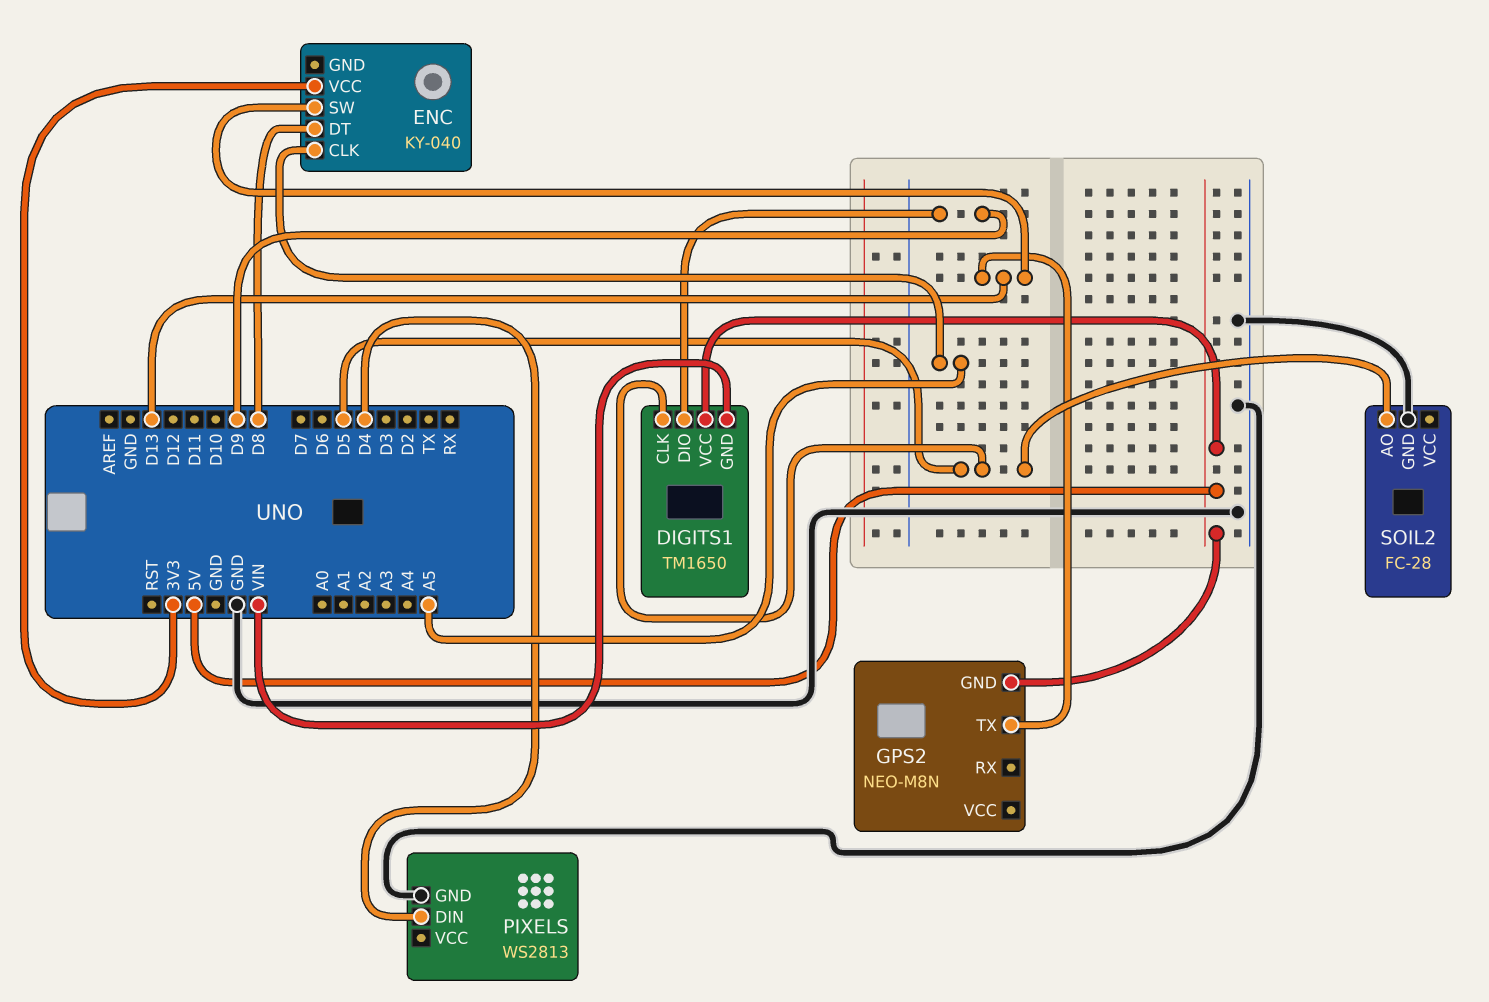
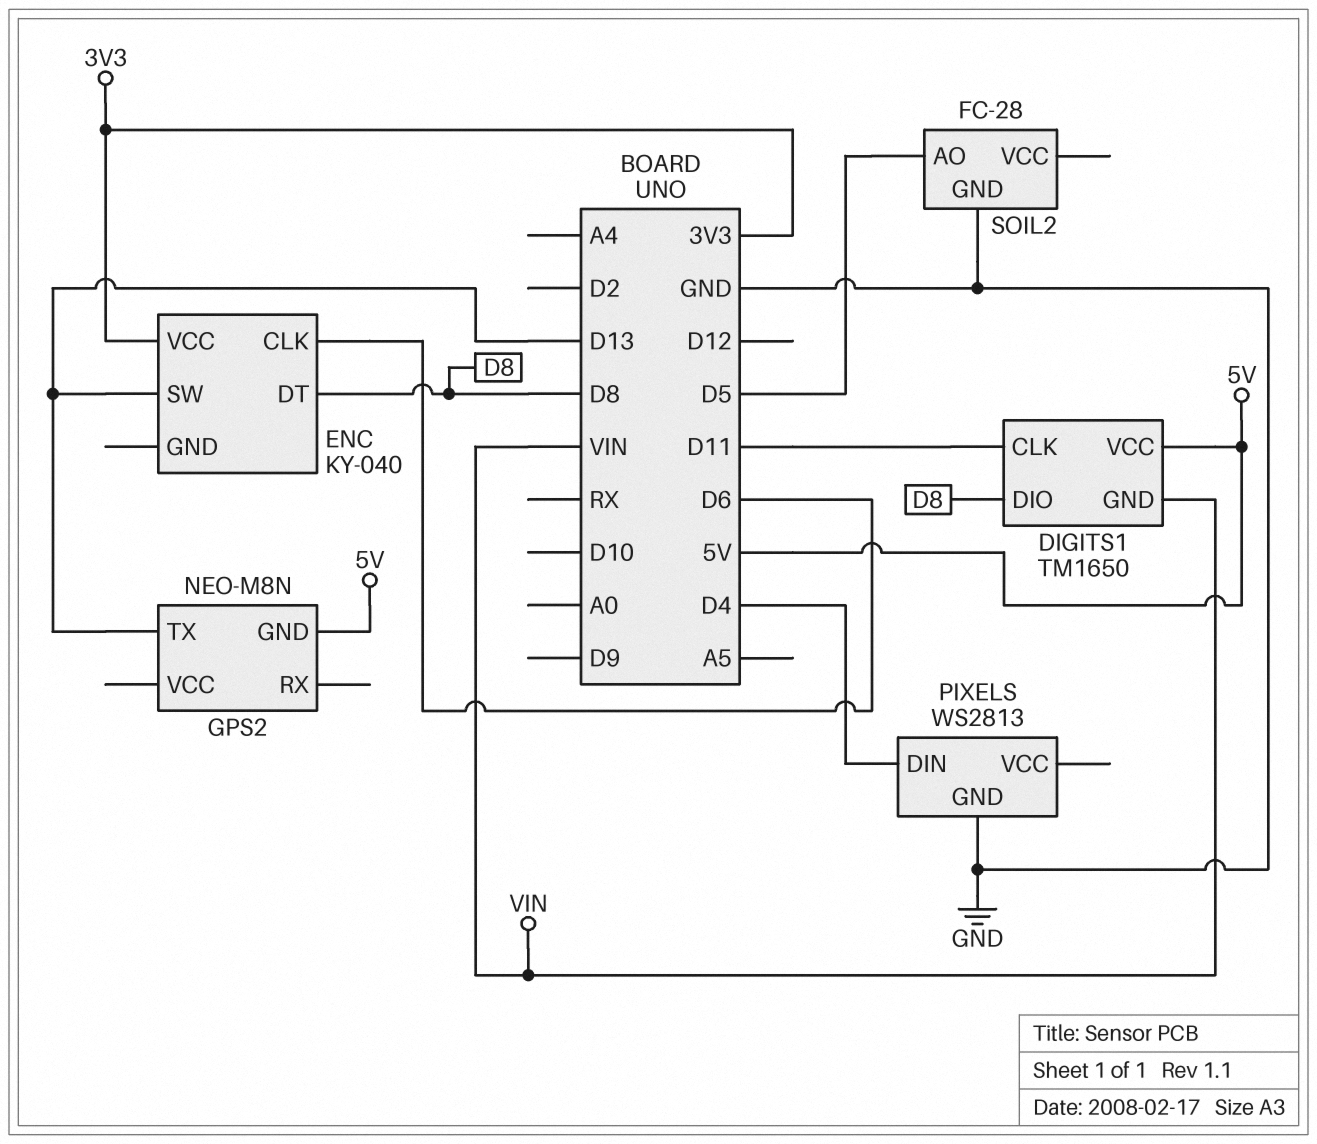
DIGITS1 pin CLK: D5 -> D11
DIGITS1 pin DIO: D9 -> D8
ENC pin CLK: A5 -> D6

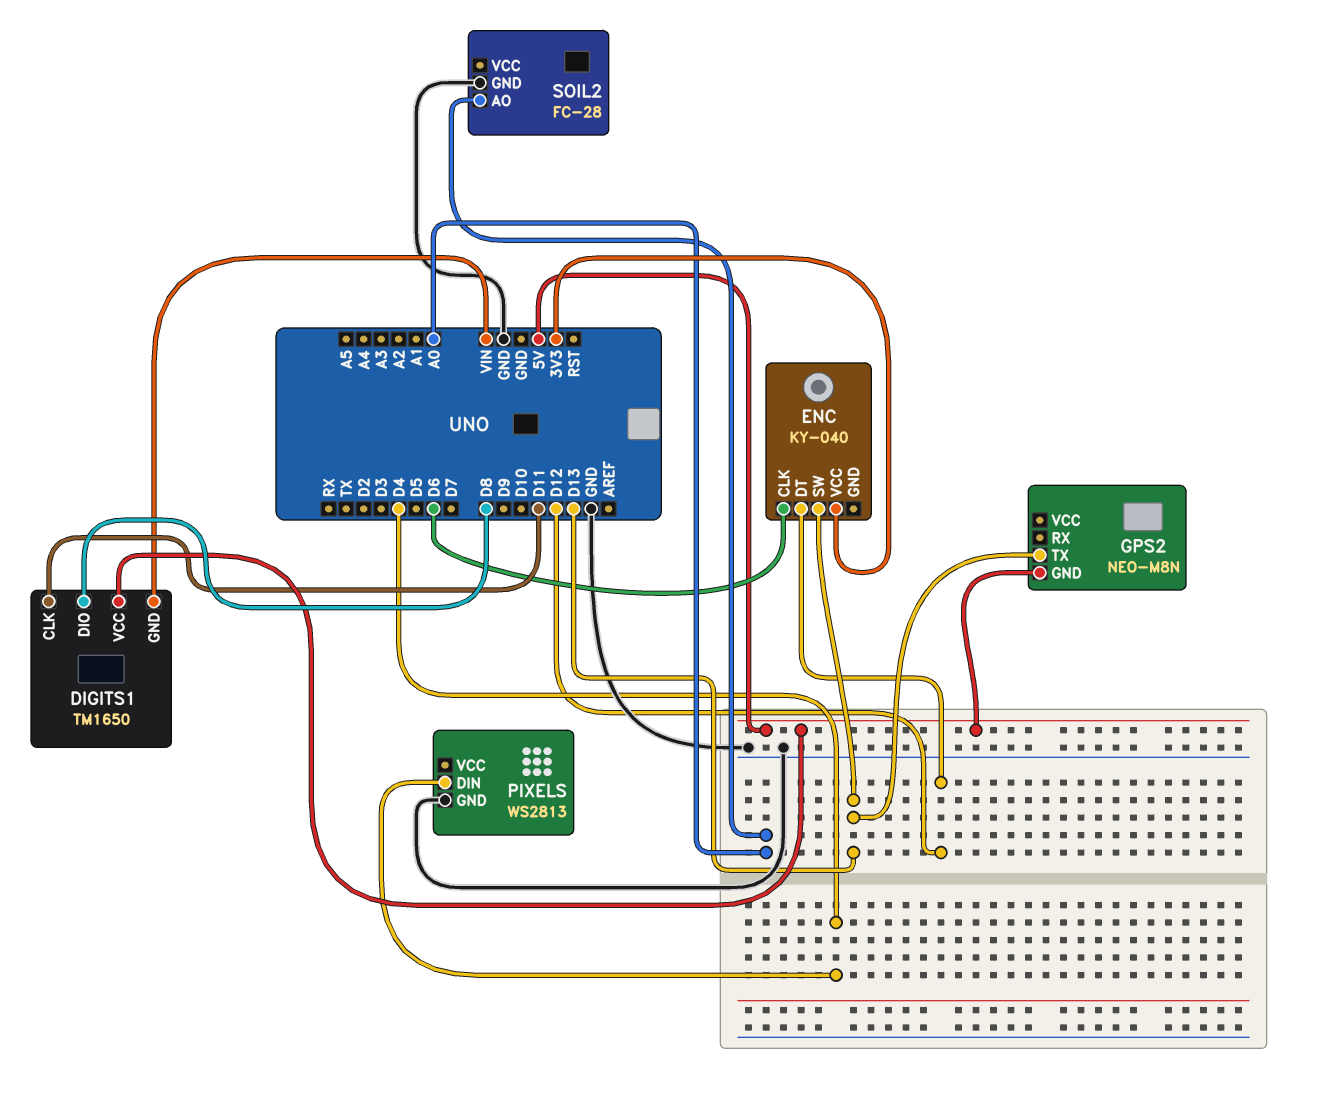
ENC pin DT: D8 -> D12
SOIL2 pin AO: D5 -> A0

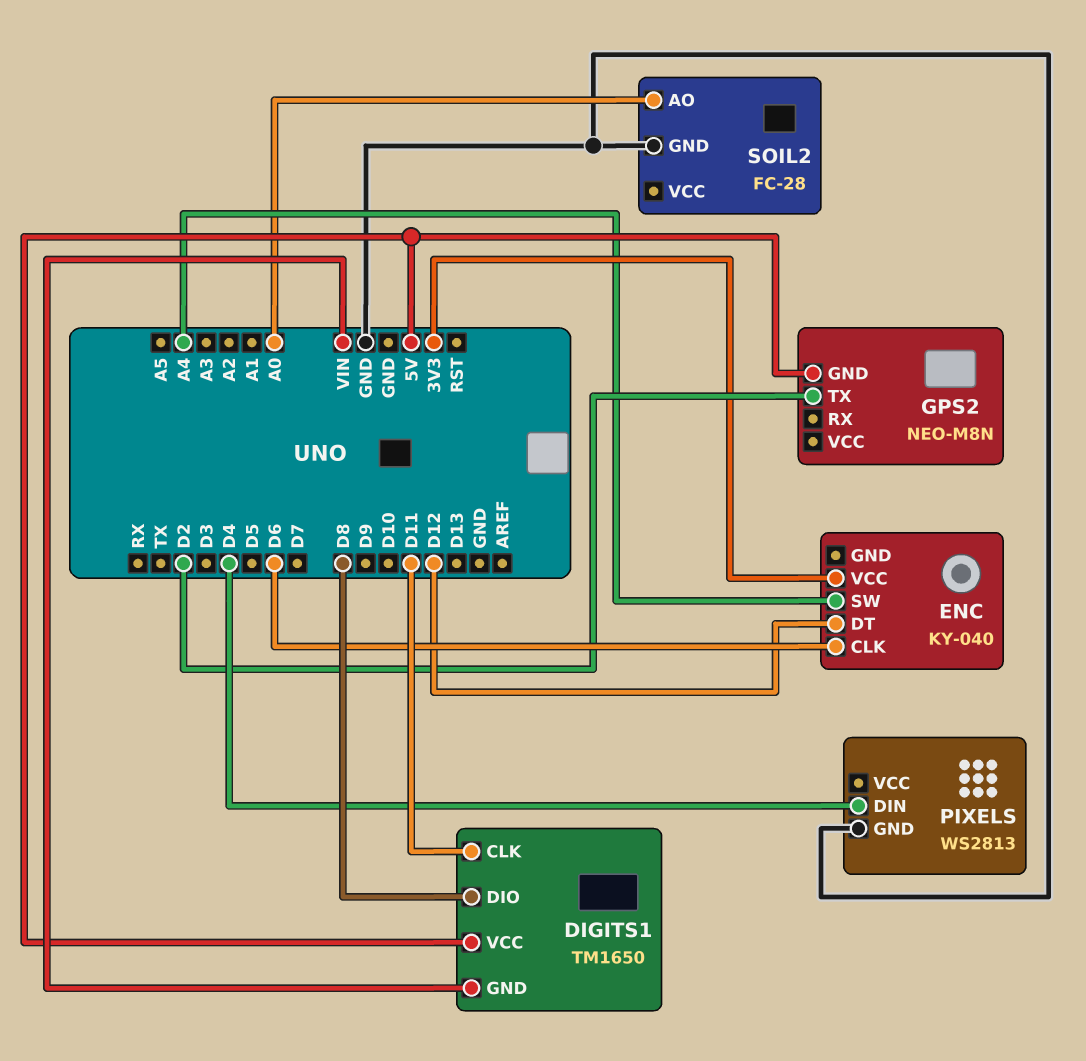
ENC pin SW: D13 -> A4
GPS2 pin TX: D13 -> D2

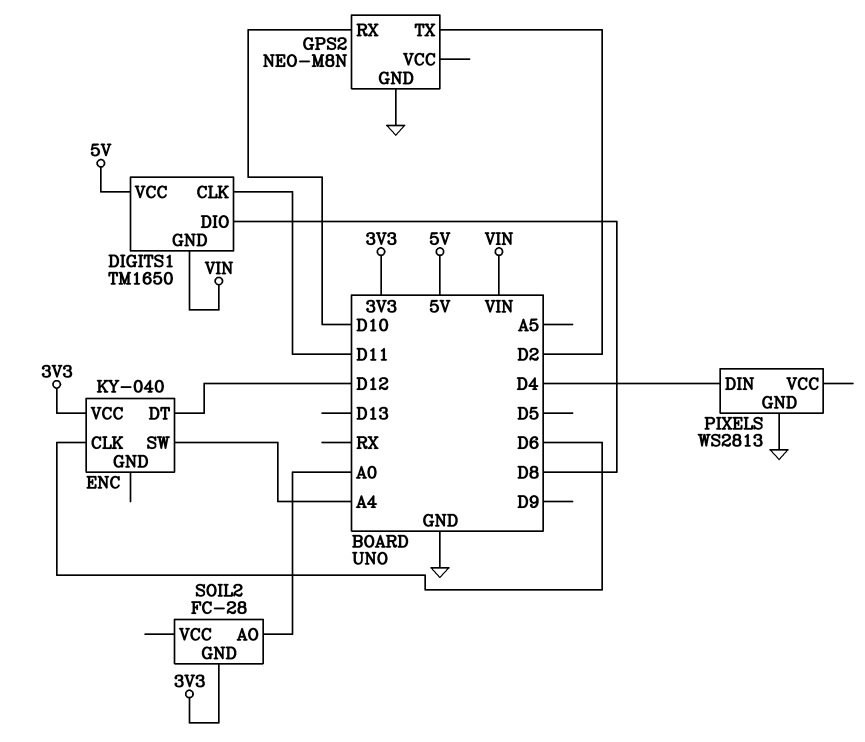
GPS2 pin GND: 5V -> GND
GPS2 pin RX: none -> D10
SOIL2 pin GND: GND -> 3V3

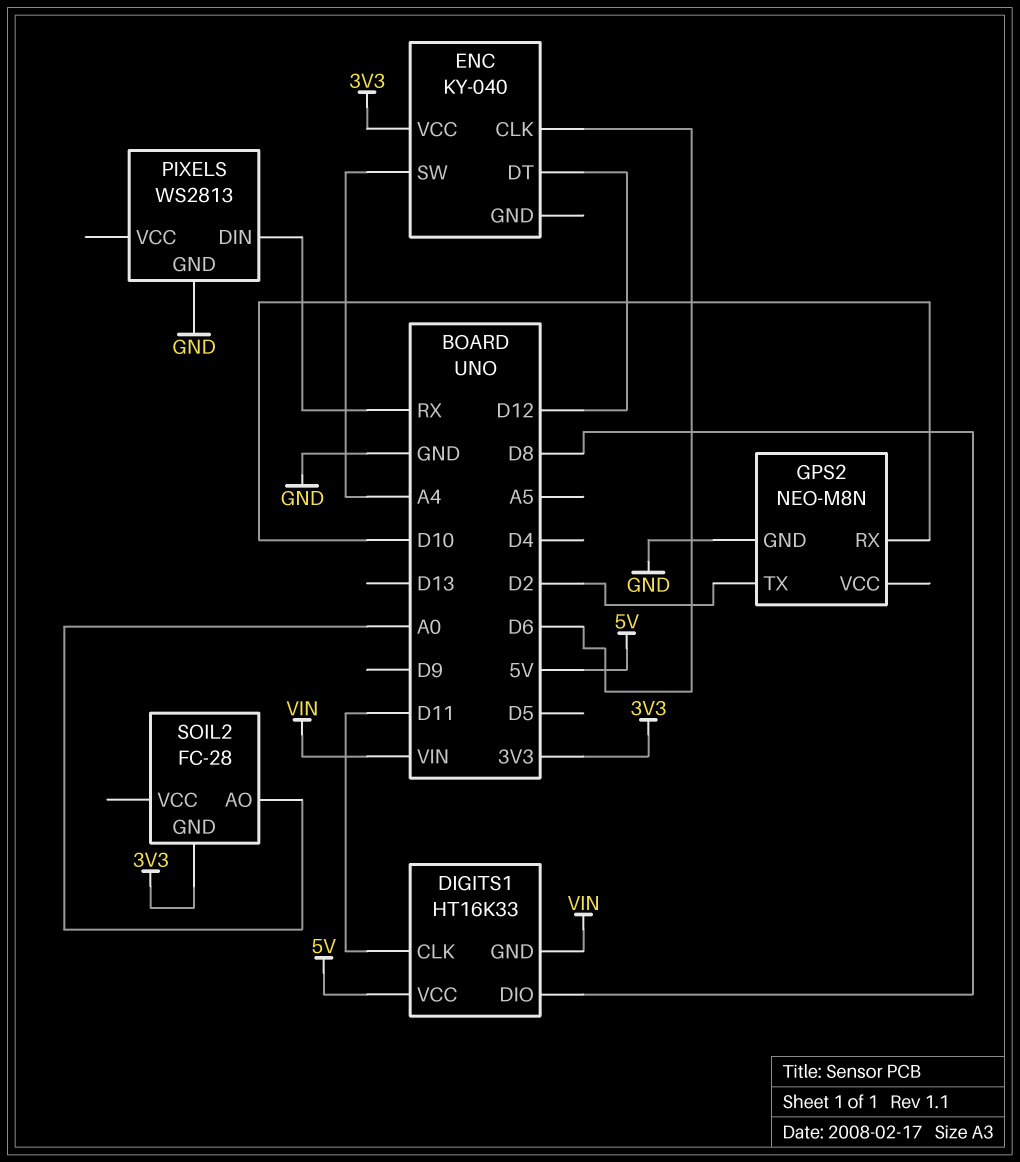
DIGITS1: TM1650 -> HT16K33
PIXELS pin DIN: D4 -> RX

